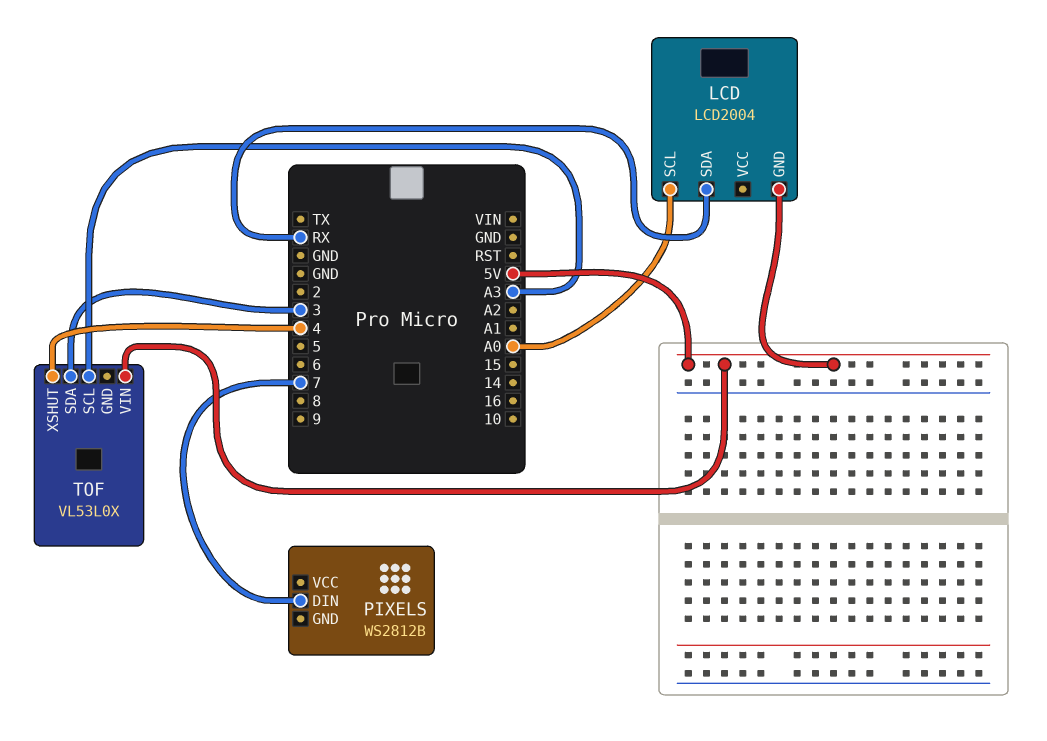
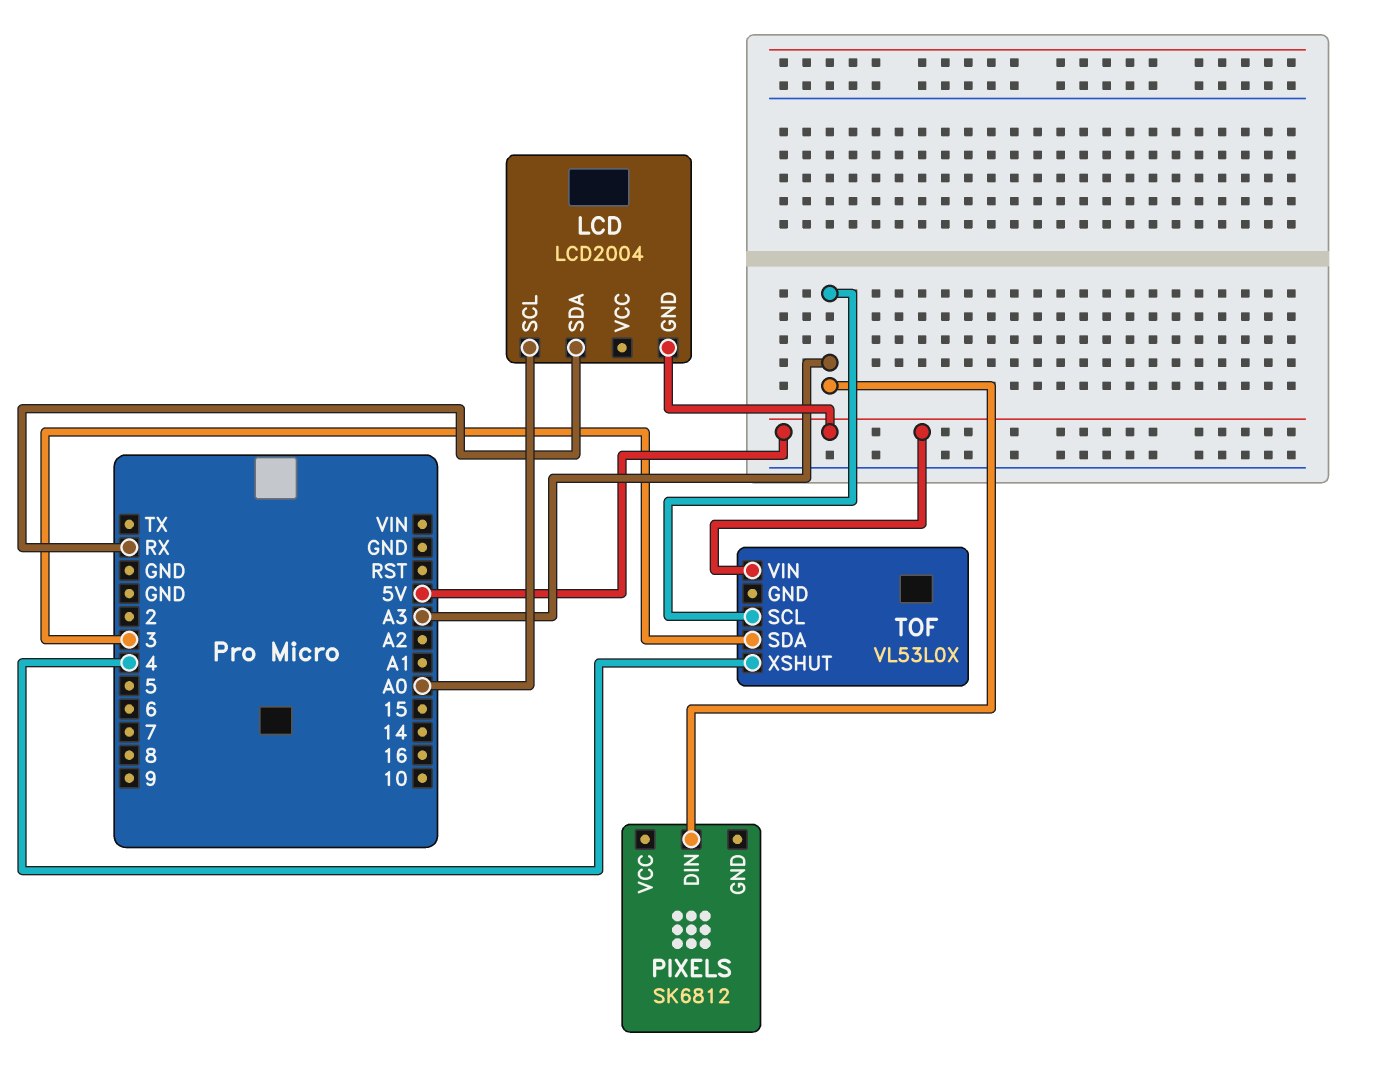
PIXELS: WS2812B -> SK6812
PIXELS pin DIN: 7 -> A3

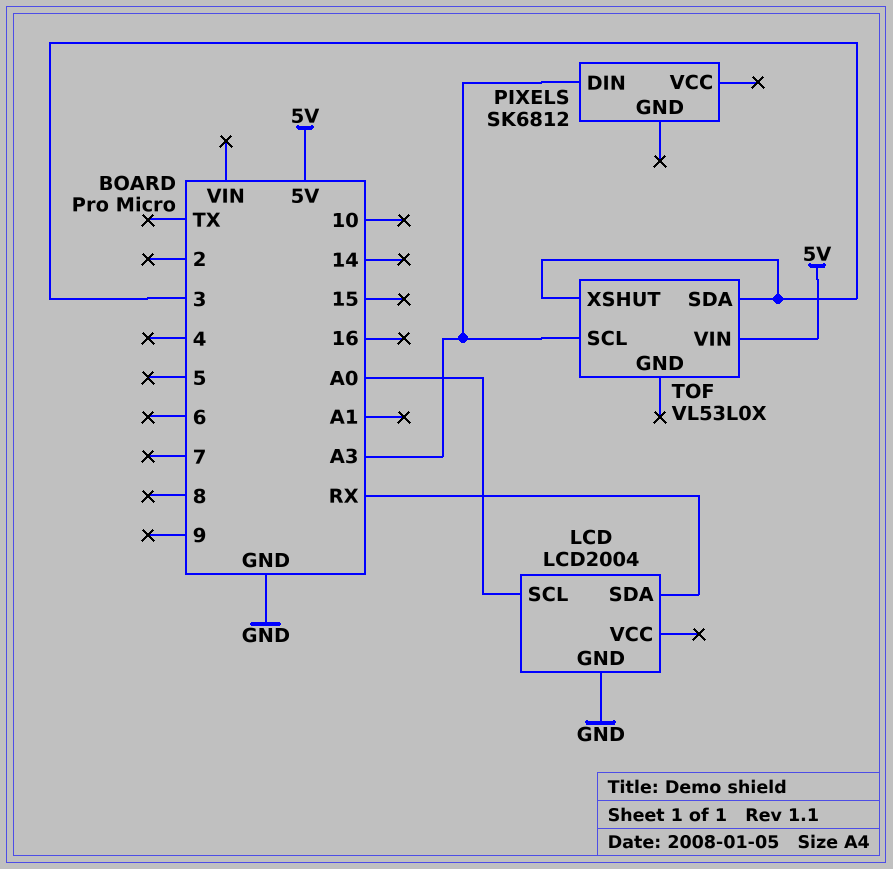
LCD pin GND: 5V -> GND
TOF pin XSHUT: 4 -> 3

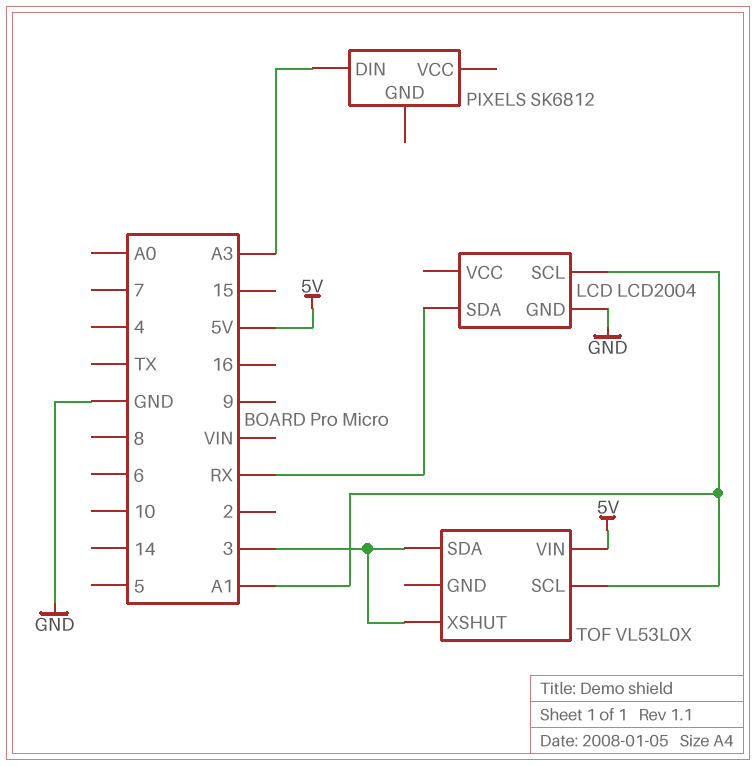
LCD pin SCL: A0 -> A1
TOF pin SCL: A3 -> A1

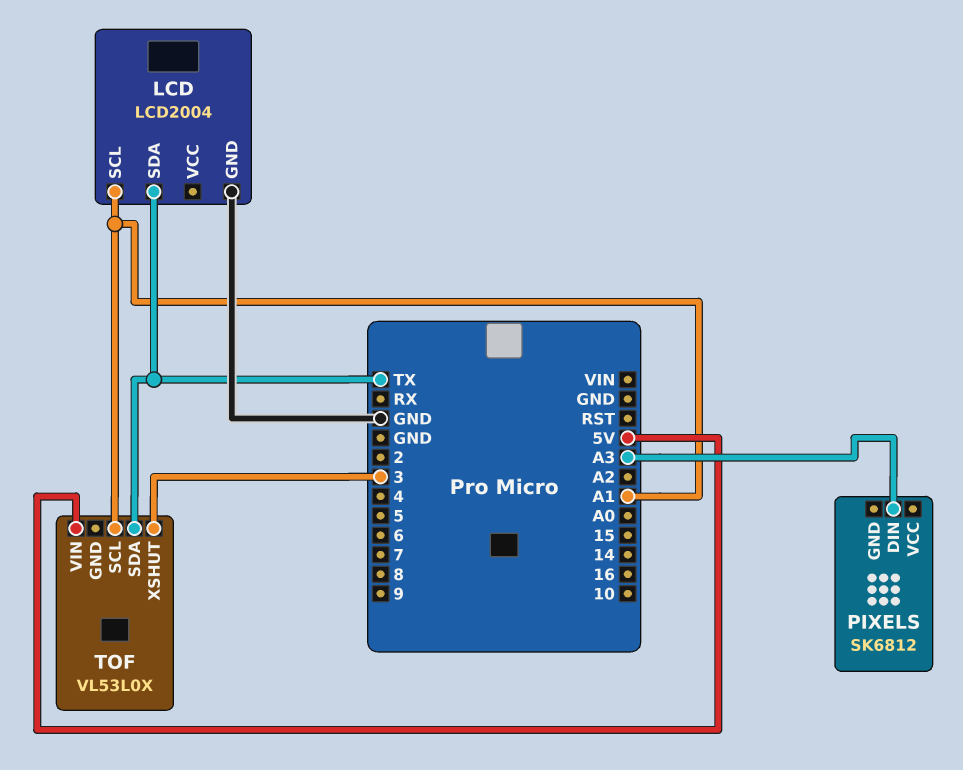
LCD pin SDA: RX -> TX
TOF pin SDA: 3 -> TX

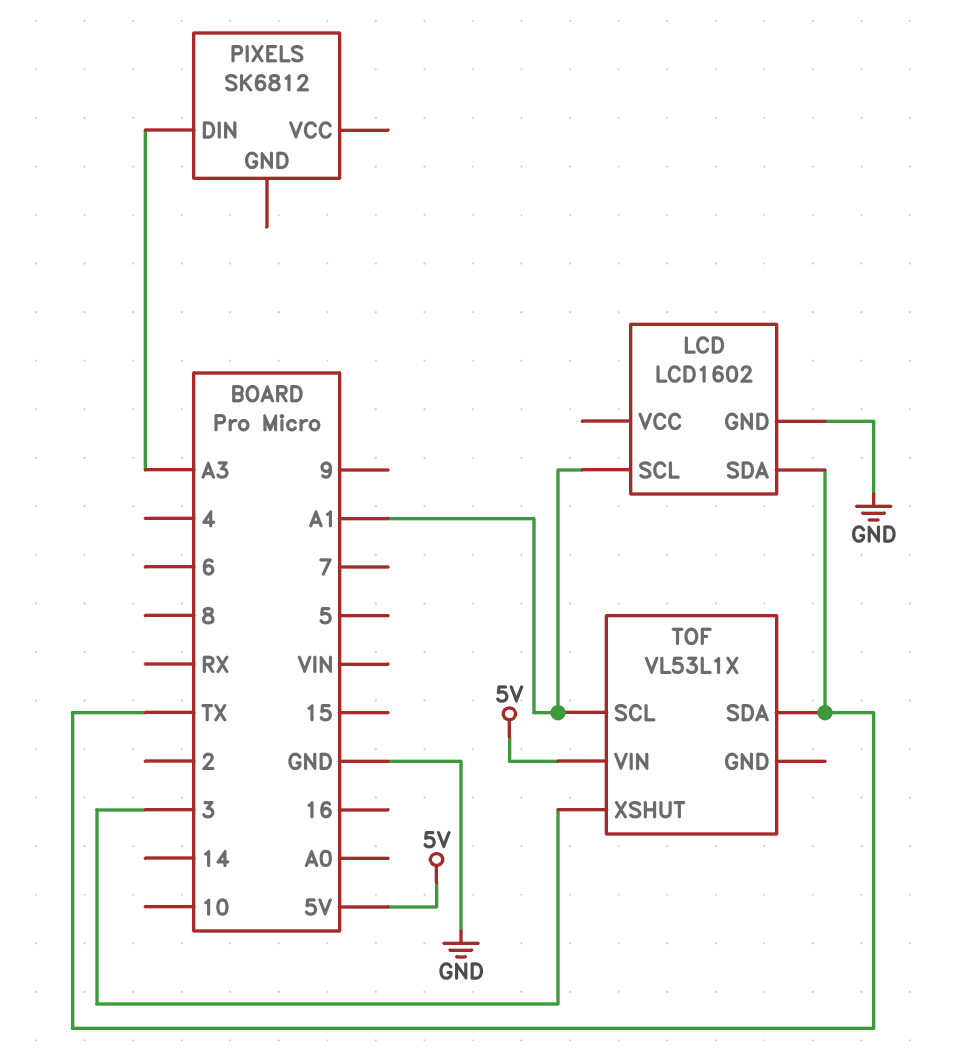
LCD: LCD2004 -> LCD1602
TOF: VL53L0X -> VL53L1X

